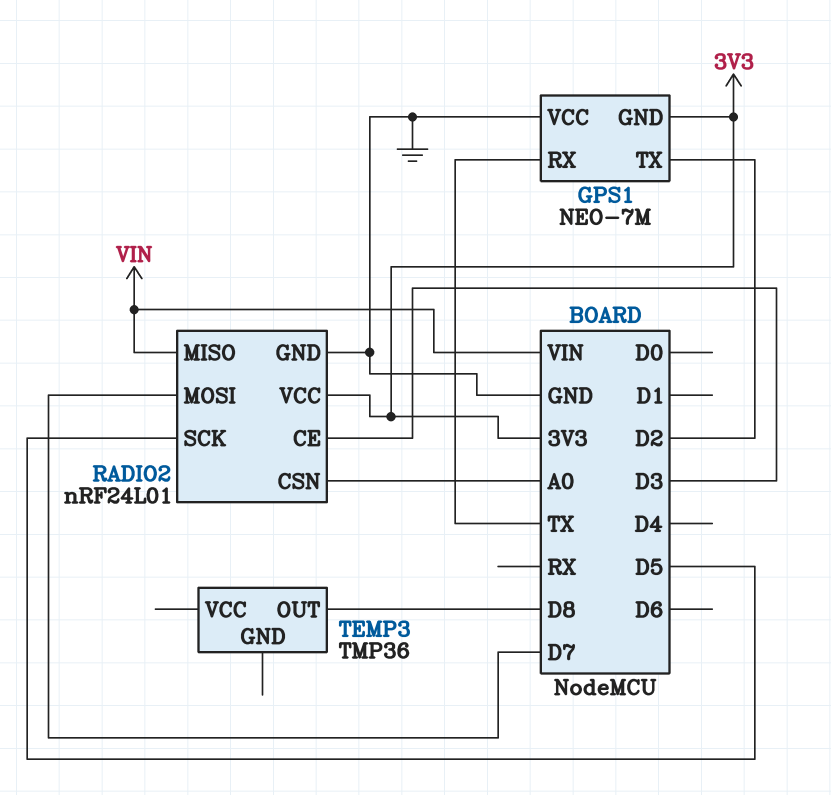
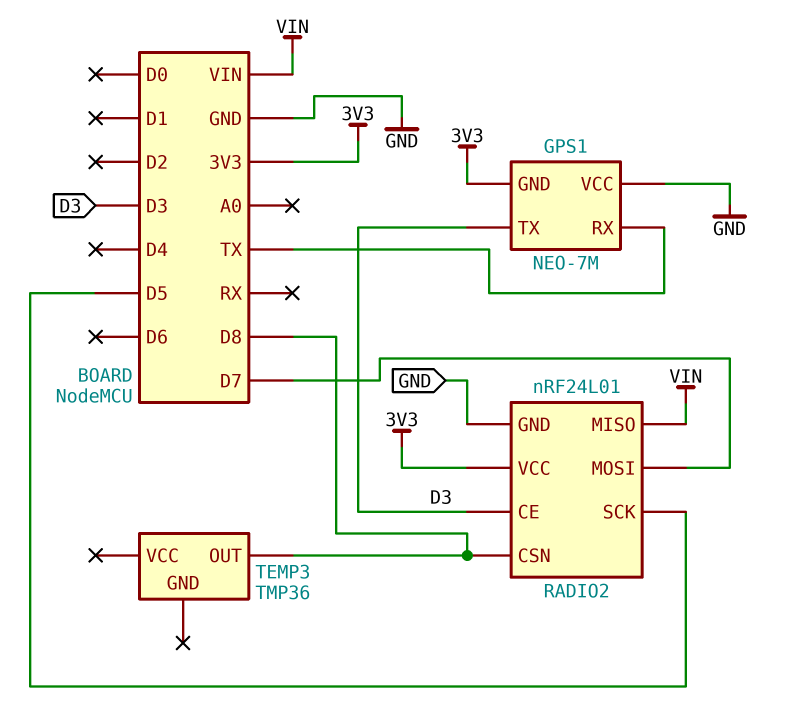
GPS1 pin TX: D2 -> D3
RADIO2 pin CSN: A0 -> D8

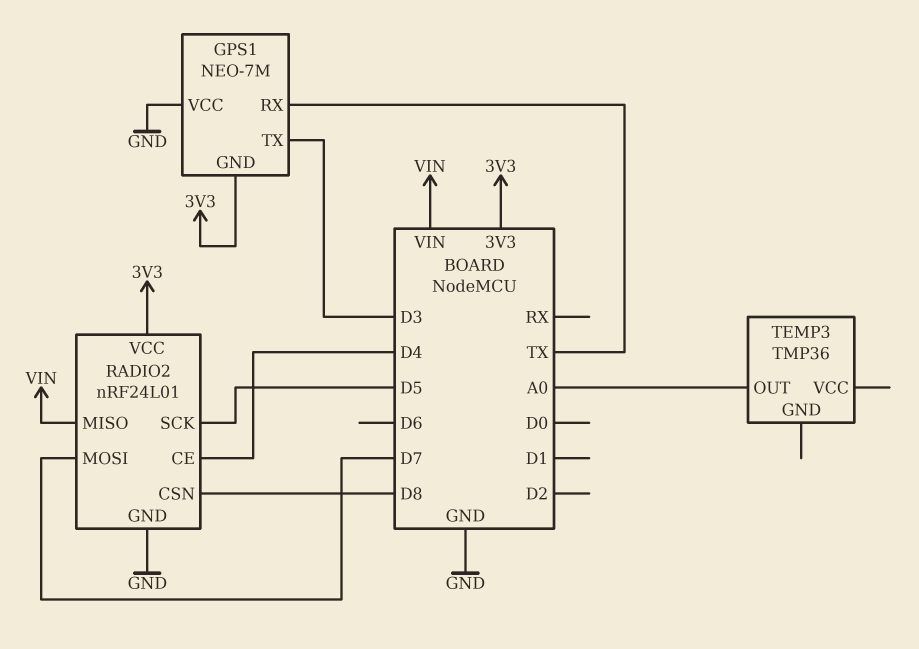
RADIO2 pin CE: D3 -> D4
TEMP3 pin OUT: D8 -> A0

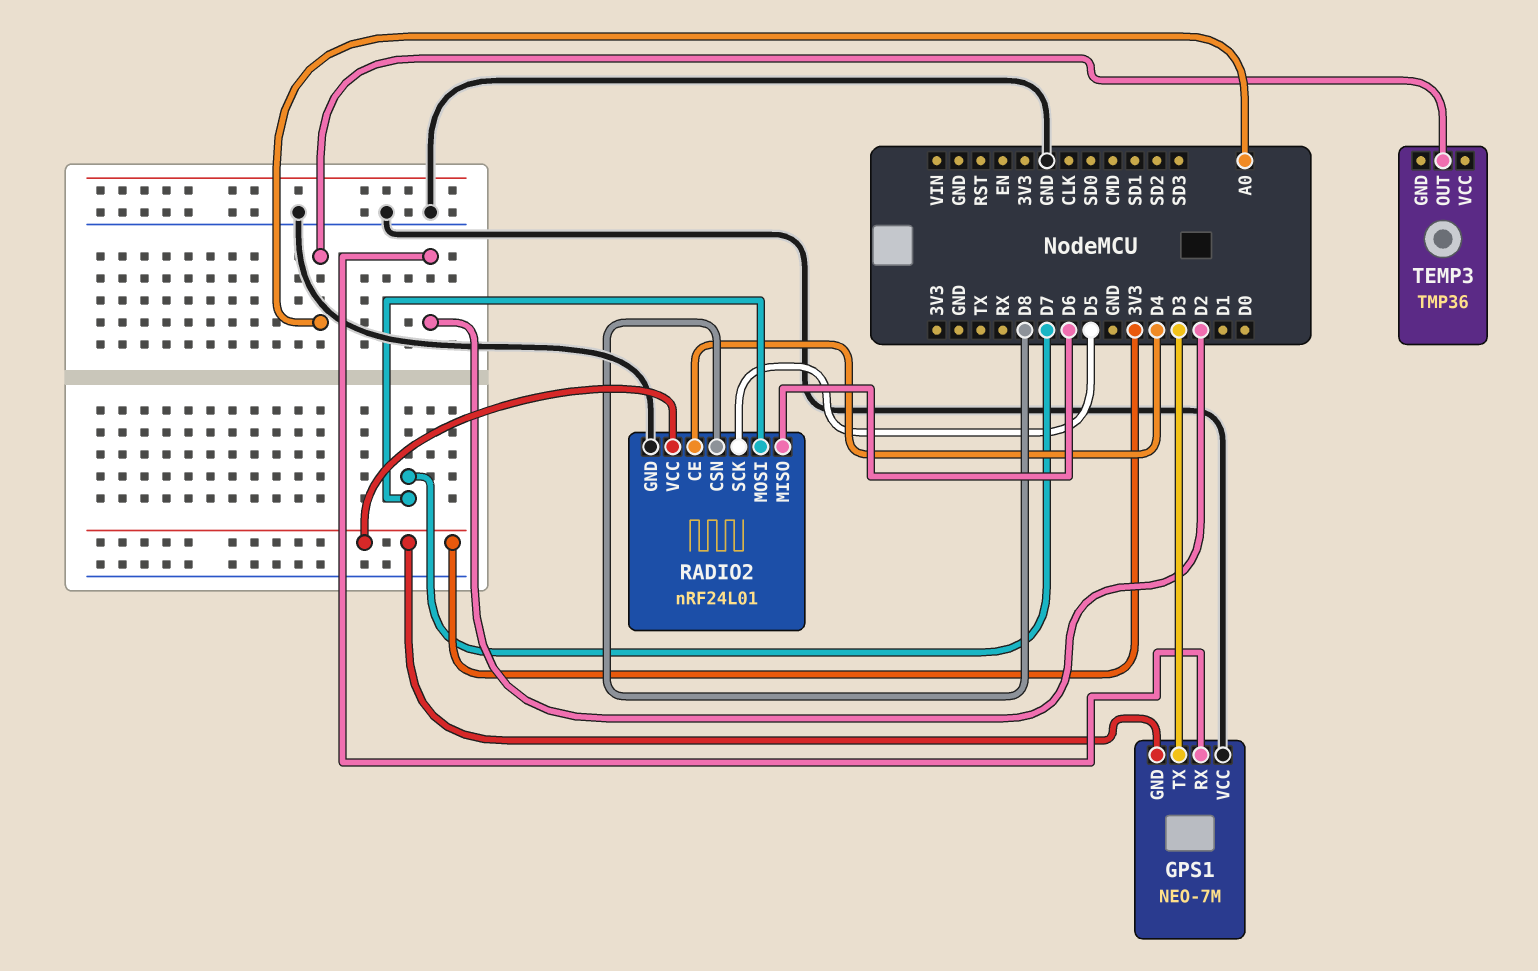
GPS1 pin RX: TX -> D2
RADIO2 pin MISO: VIN -> D6

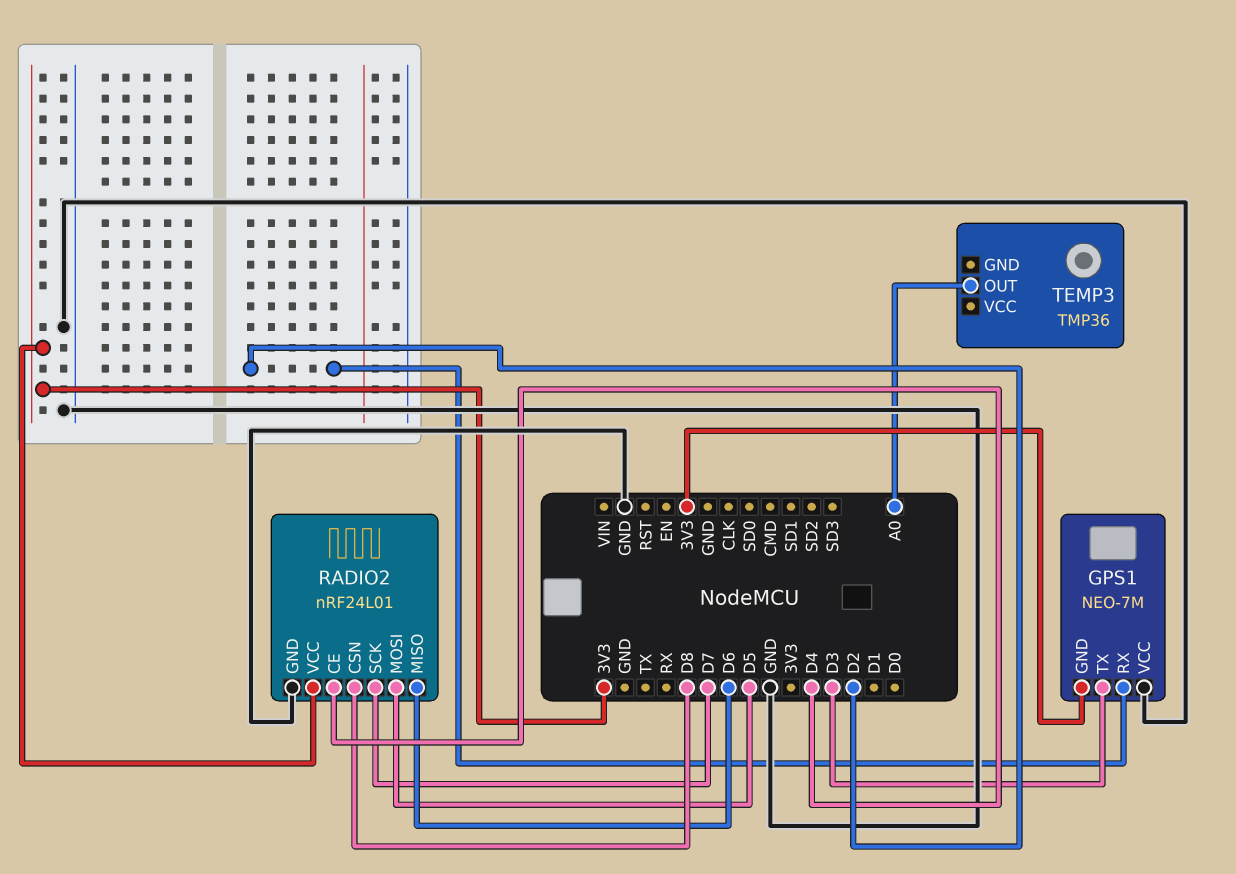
RADIO2 pin MOSI: D7 -> D5
RADIO2 pin SCK: D5 -> D7

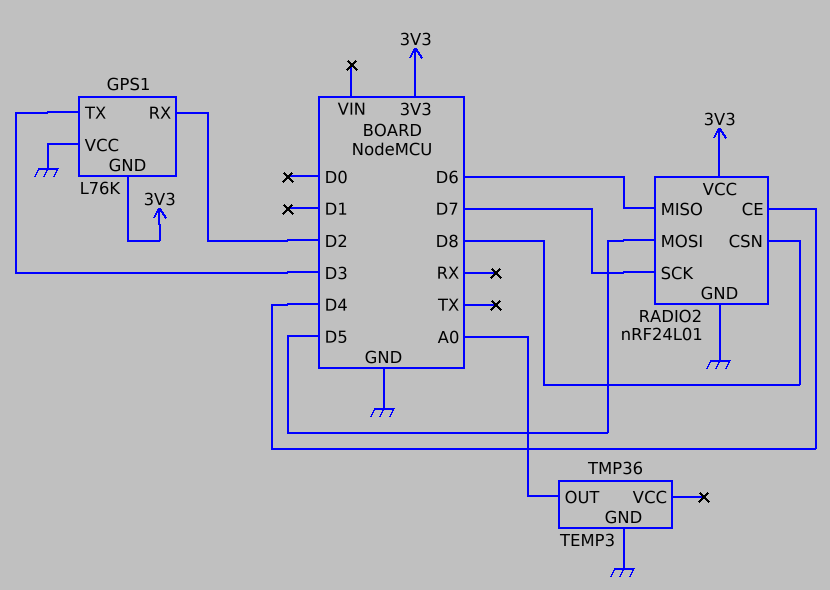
GPS1: NEO-7M -> L76K
TEMP3 pin GND: none -> GND

